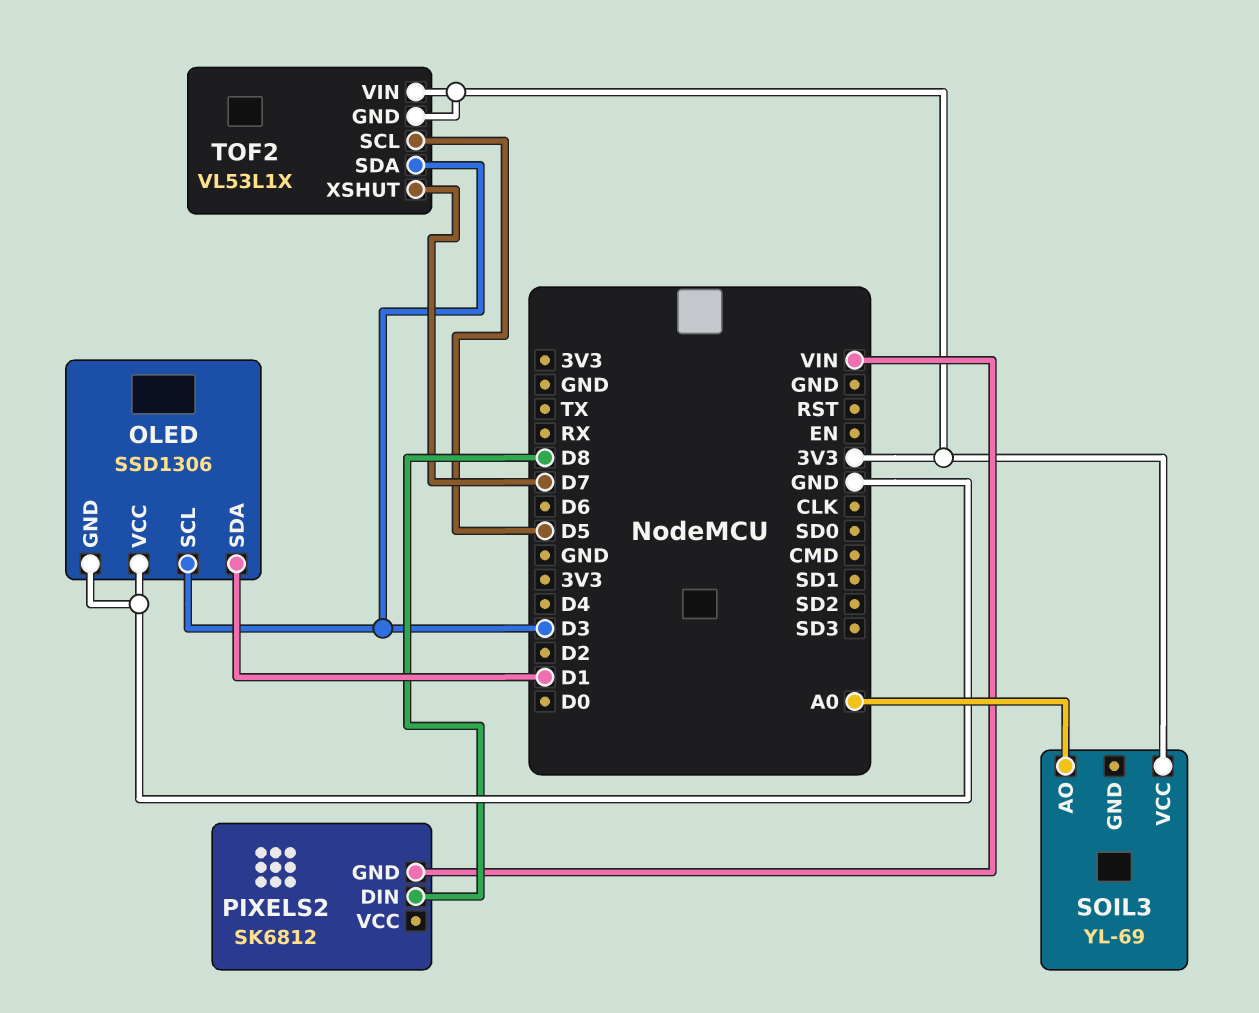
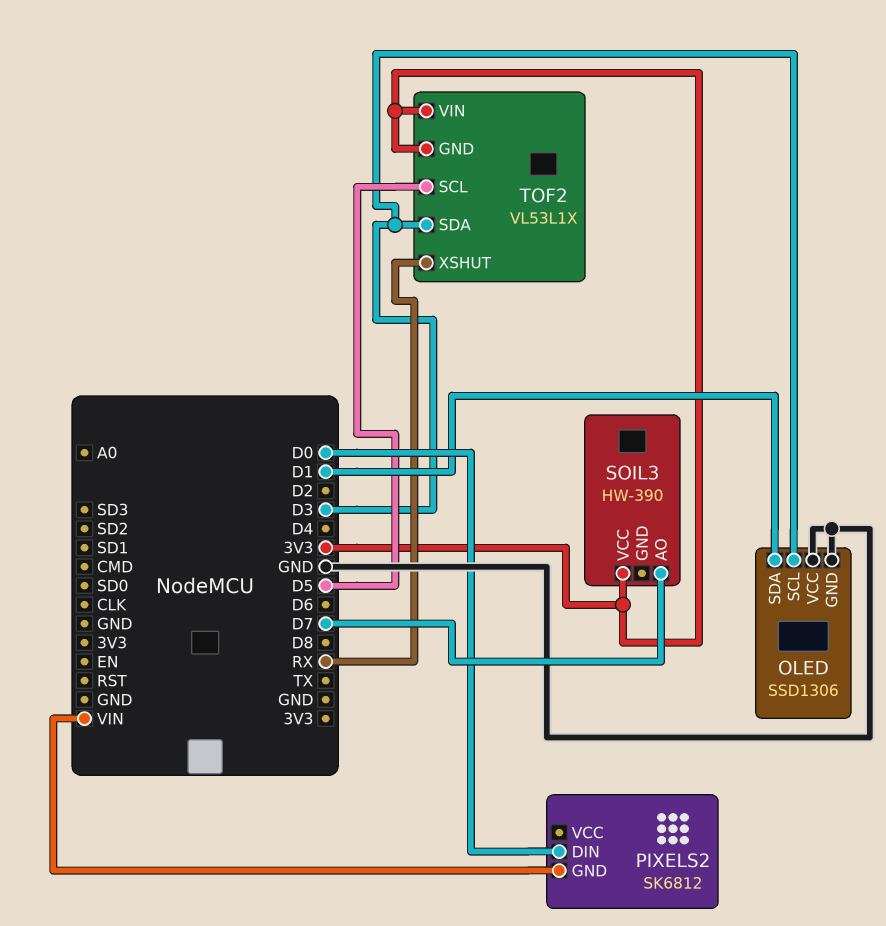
PIXELS2 pin DIN: D8 -> D0
SOIL3: YL-69 -> HW-390
SOIL3 pin AO: A0 -> D7
TOF2 pin XSHUT: D7 -> RX

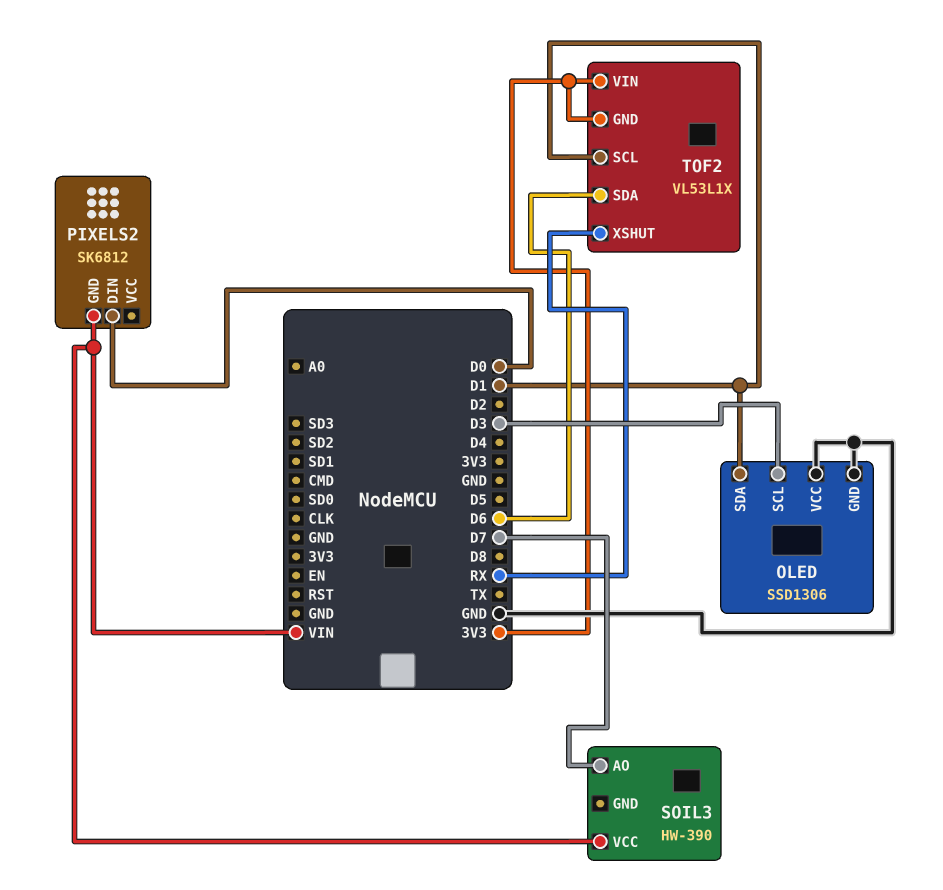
SOIL3 pin VCC: 3V3 -> VIN
TOF2 pin SCL: D5 -> D1
TOF2 pin SDA: D3 -> D6

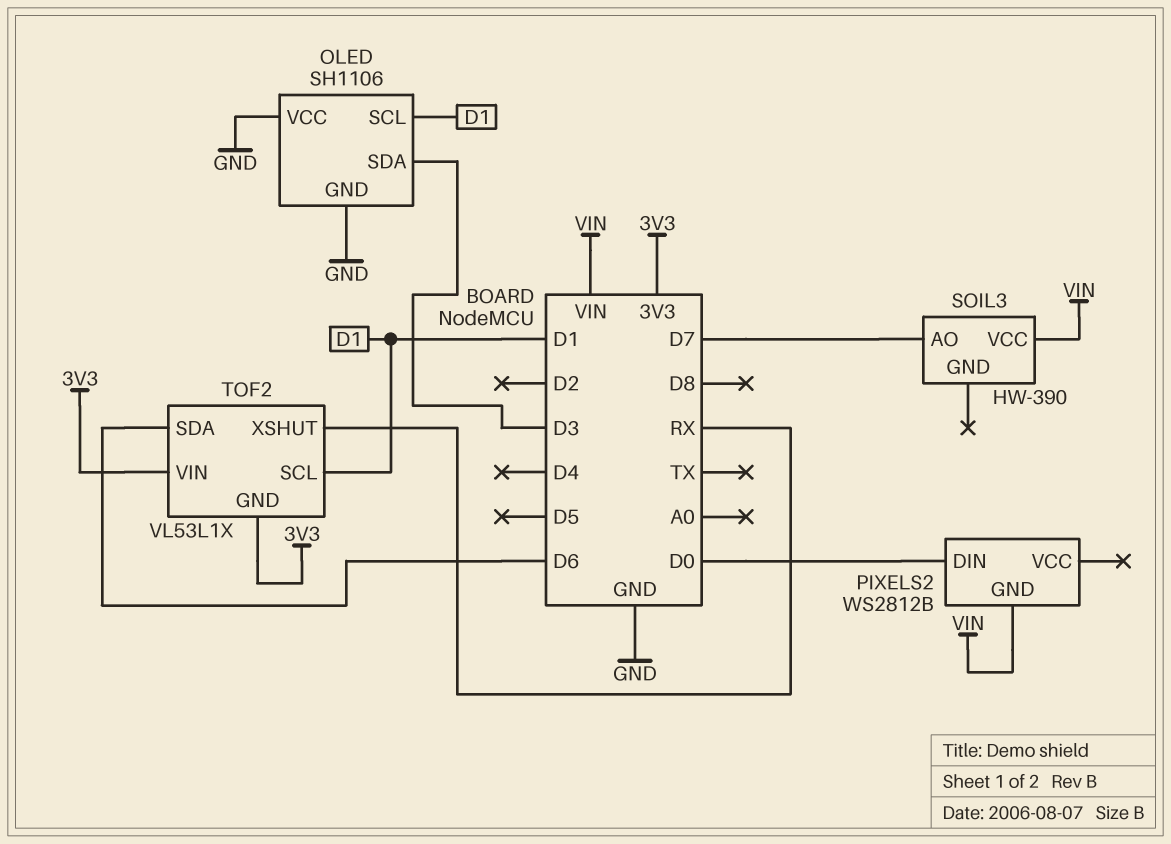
OLED: SSD1306 -> SH1106
OLED pin SCL: D3 -> D1
OLED pin SDA: D1 -> D3
PIXELS2: SK6812 -> WS2812B

